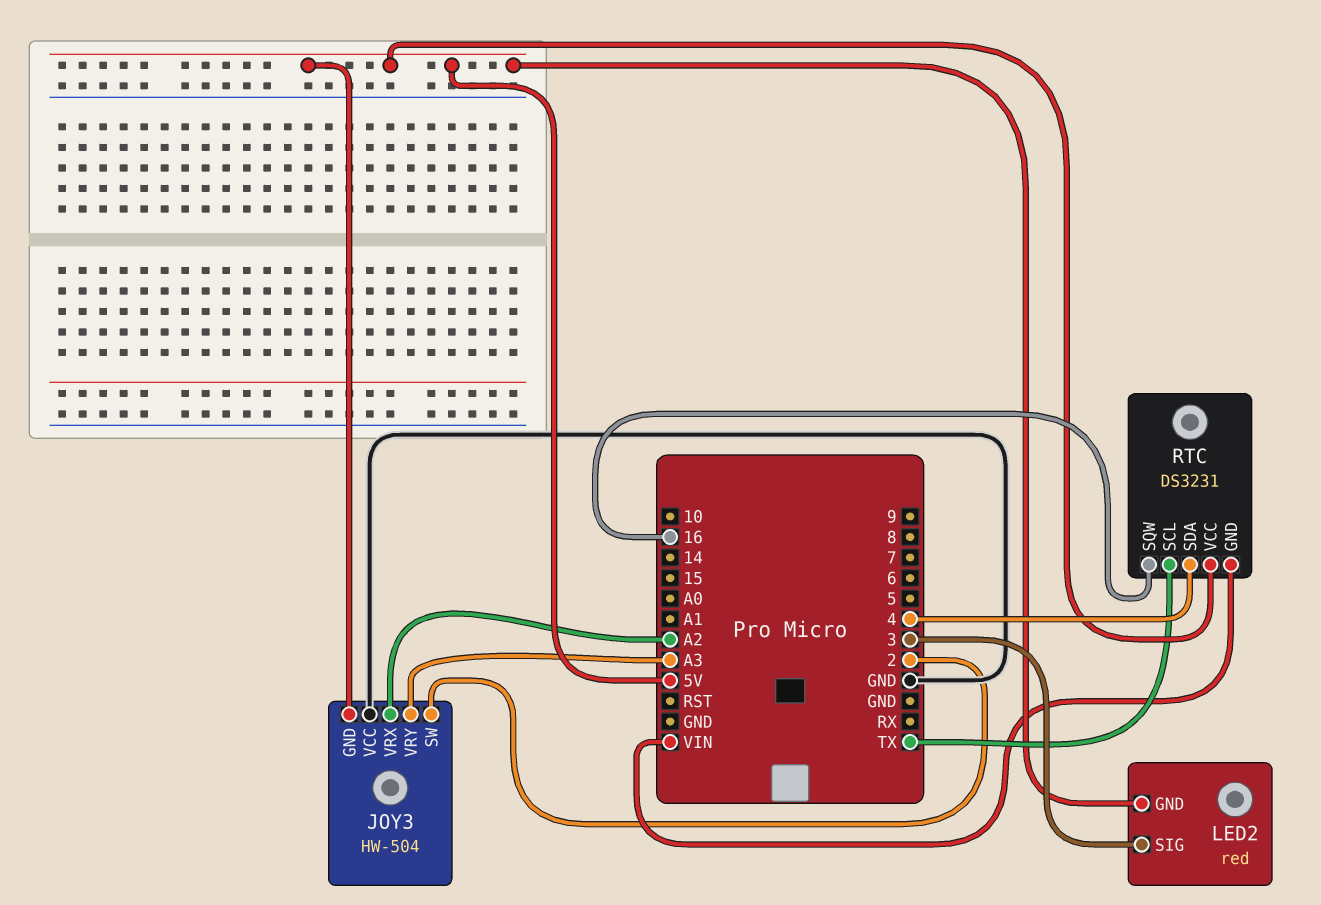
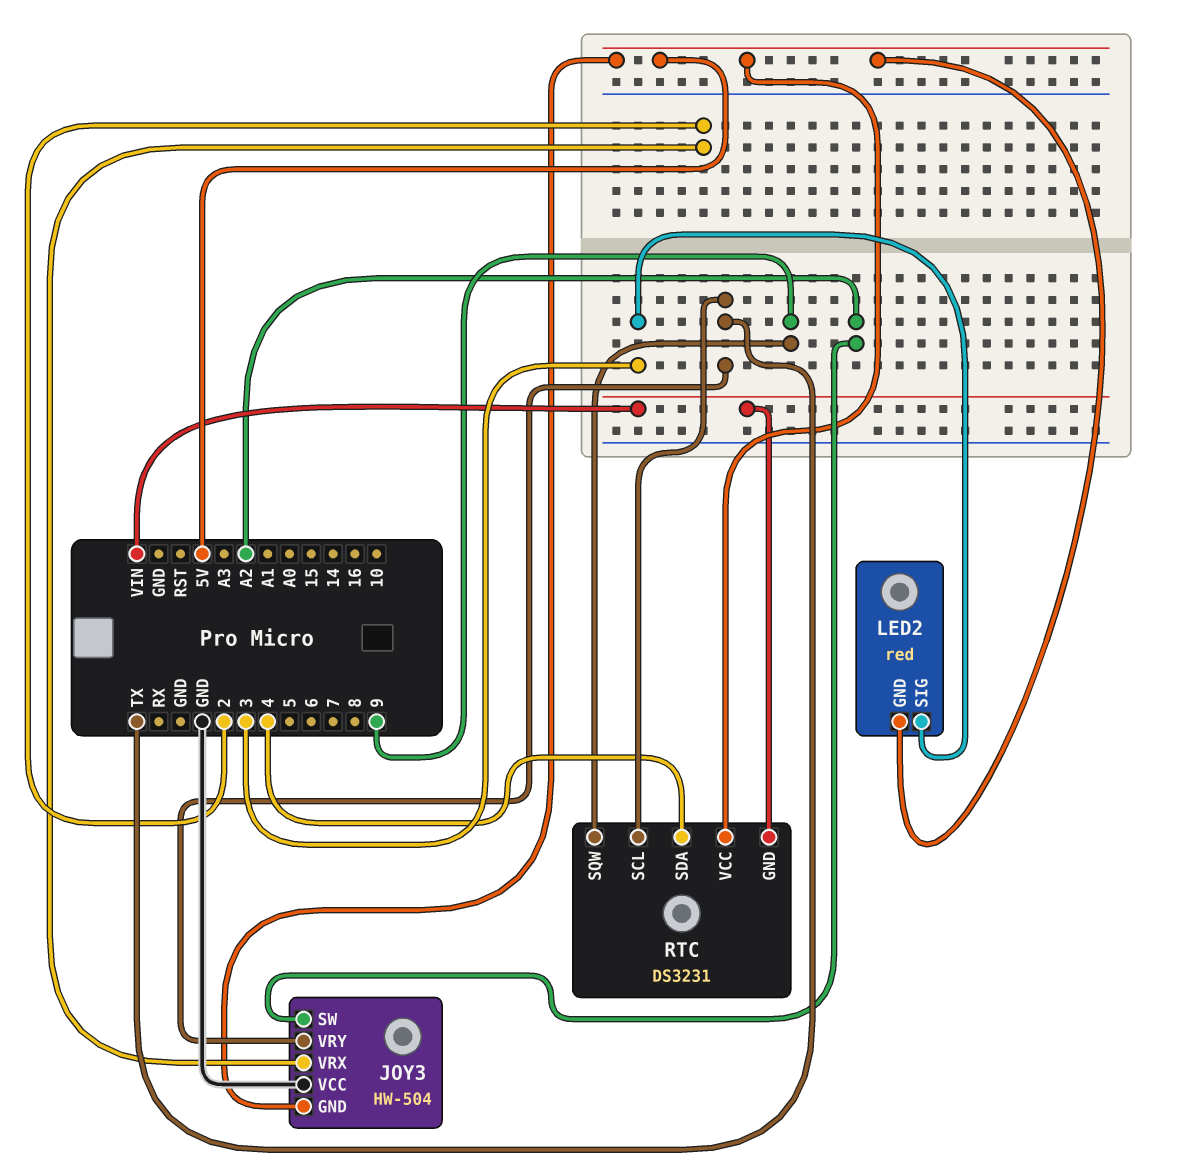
JOY3 pin SW: 2 -> A2
JOY3 pin VRX: A2 -> 2
JOY3 pin VRY: A3 -> TX
RTC pin SQW: 16 -> 9

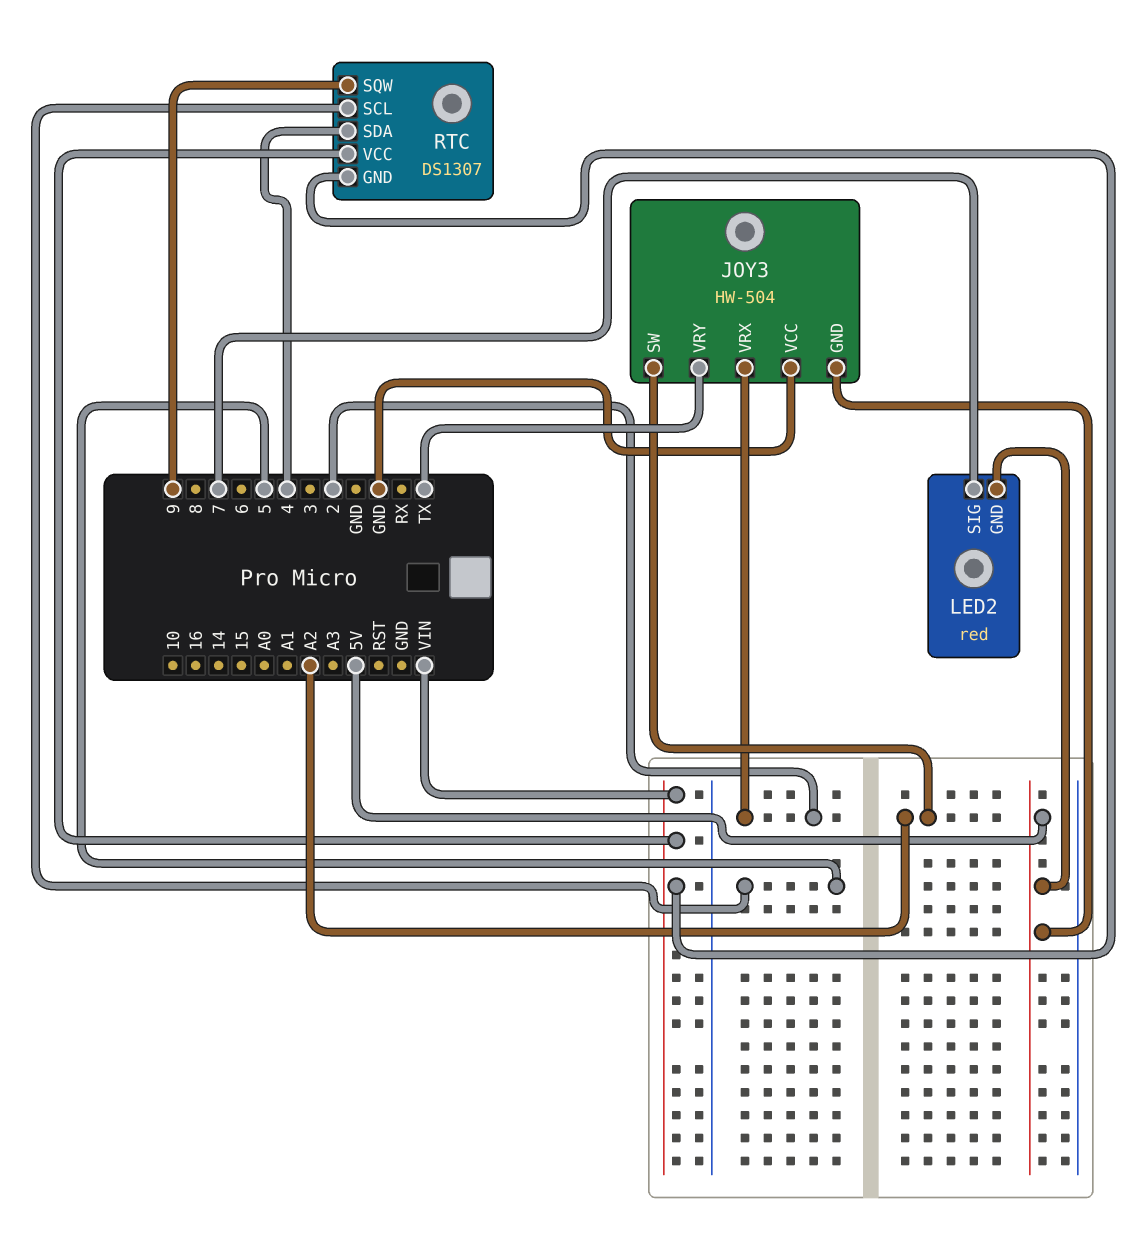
LED2 pin SIG: 3 -> 7
RTC: DS3231 -> DS1307
RTC pin SCL: TX -> 5
RTC pin VCC: 5V -> VIN

